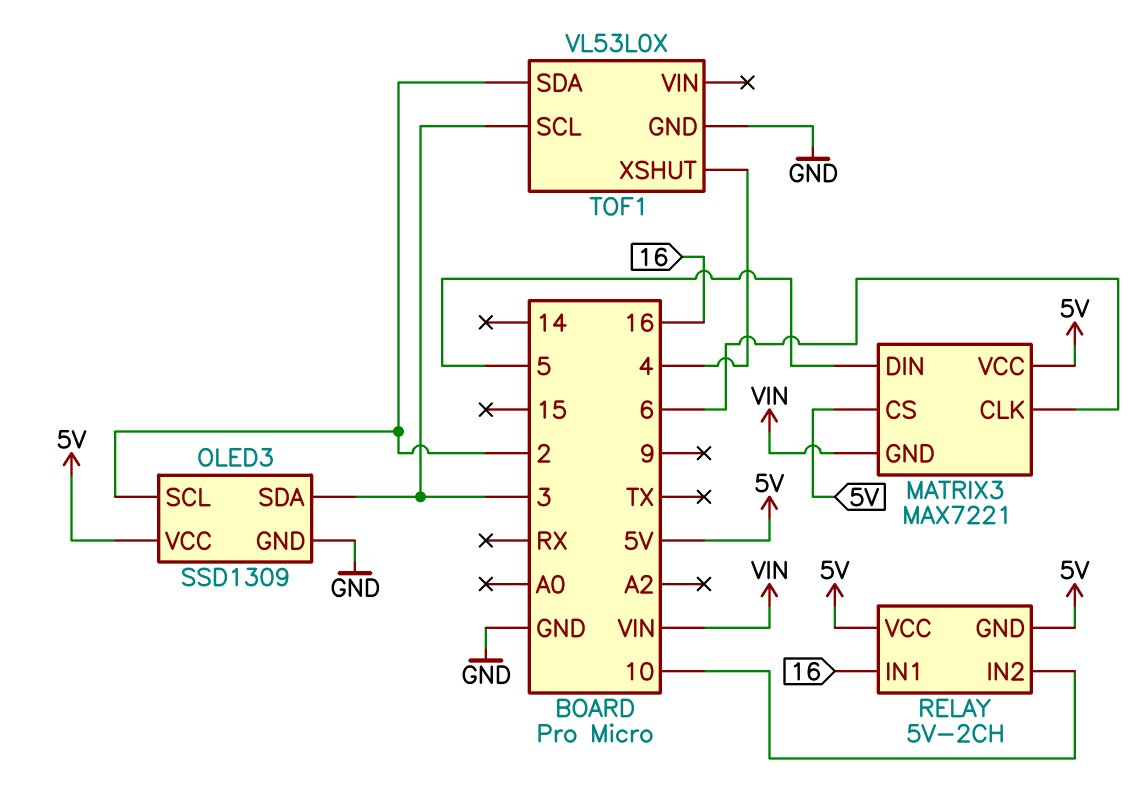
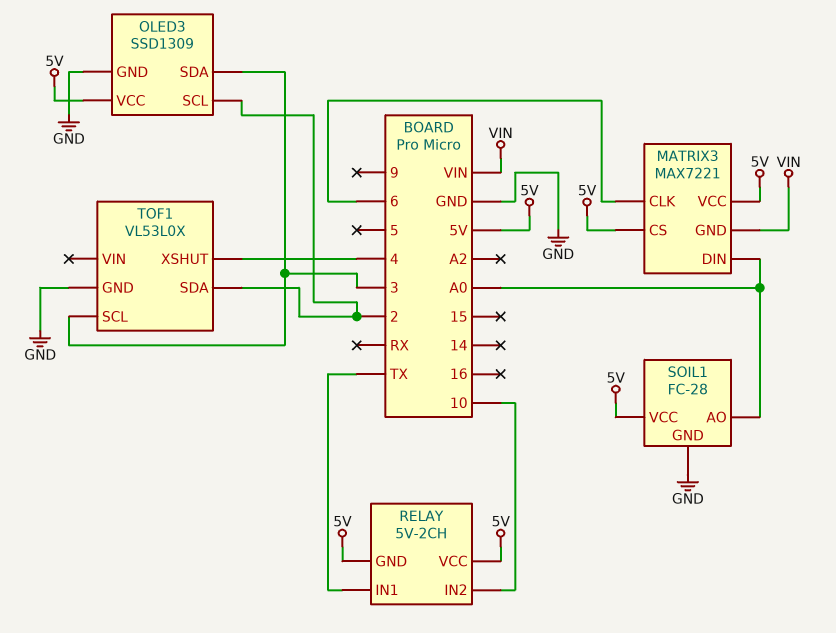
MATRIX3 pin DIN: 5 -> A0
RELAY pin IN1: 16 -> TX
SOIL1: none -> FC-28
SOIL1 pin AO: none -> A0
SOIL1 pin GND: none -> GND
SOIL1 pin VCC: none -> 5V

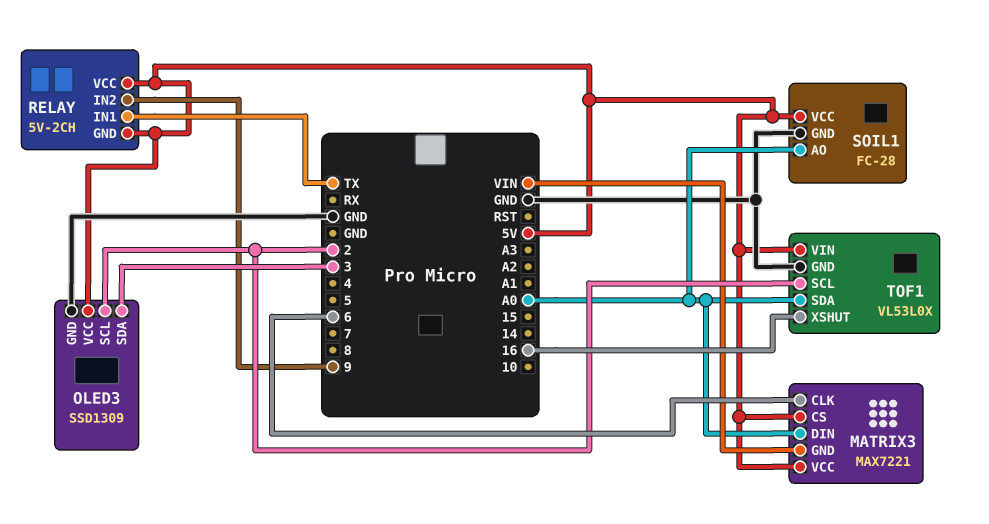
RELAY pin IN2: 10 -> 9
TOF1 pin SCL: 3 -> 2
TOF1 pin SDA: 2 -> A0
TOF1 pin VIN: none -> 5V
TOF1 pin XSHUT: 4 -> 16

